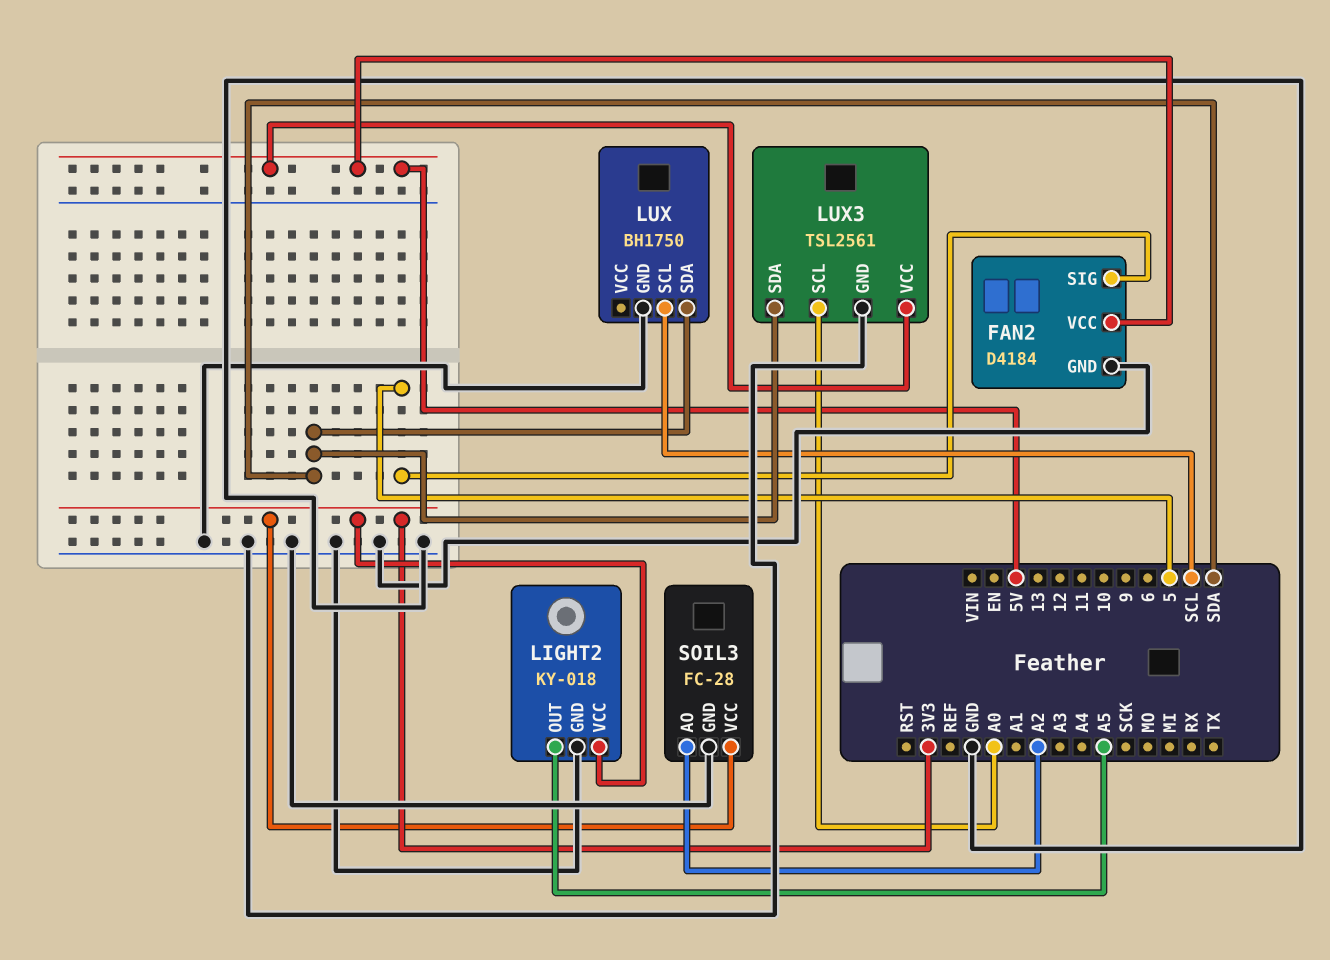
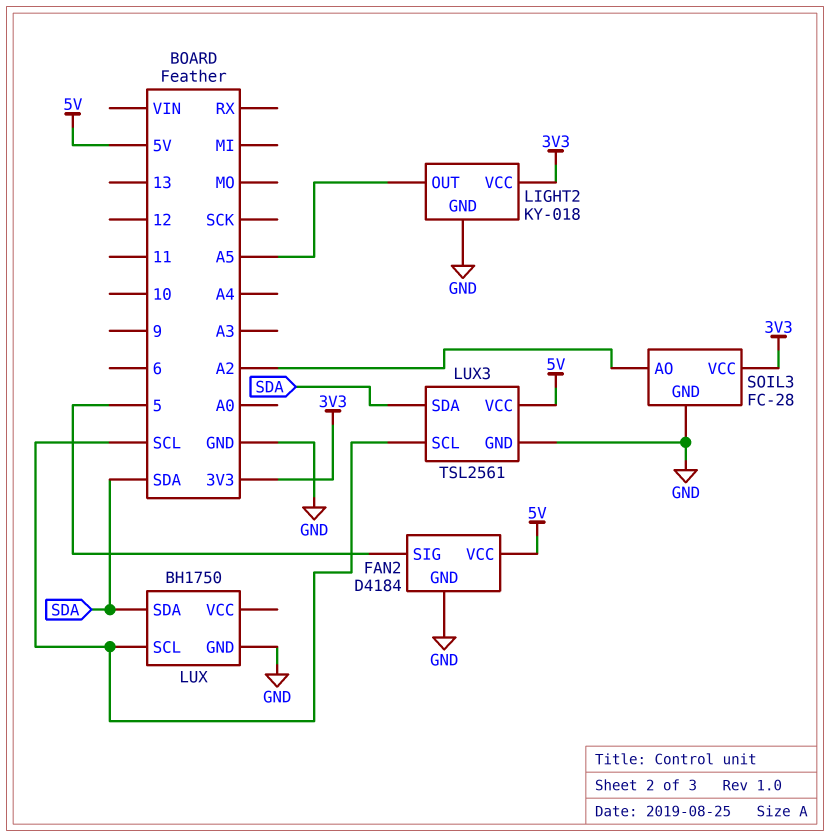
LUX3 pin SCL: A0 -> SCL

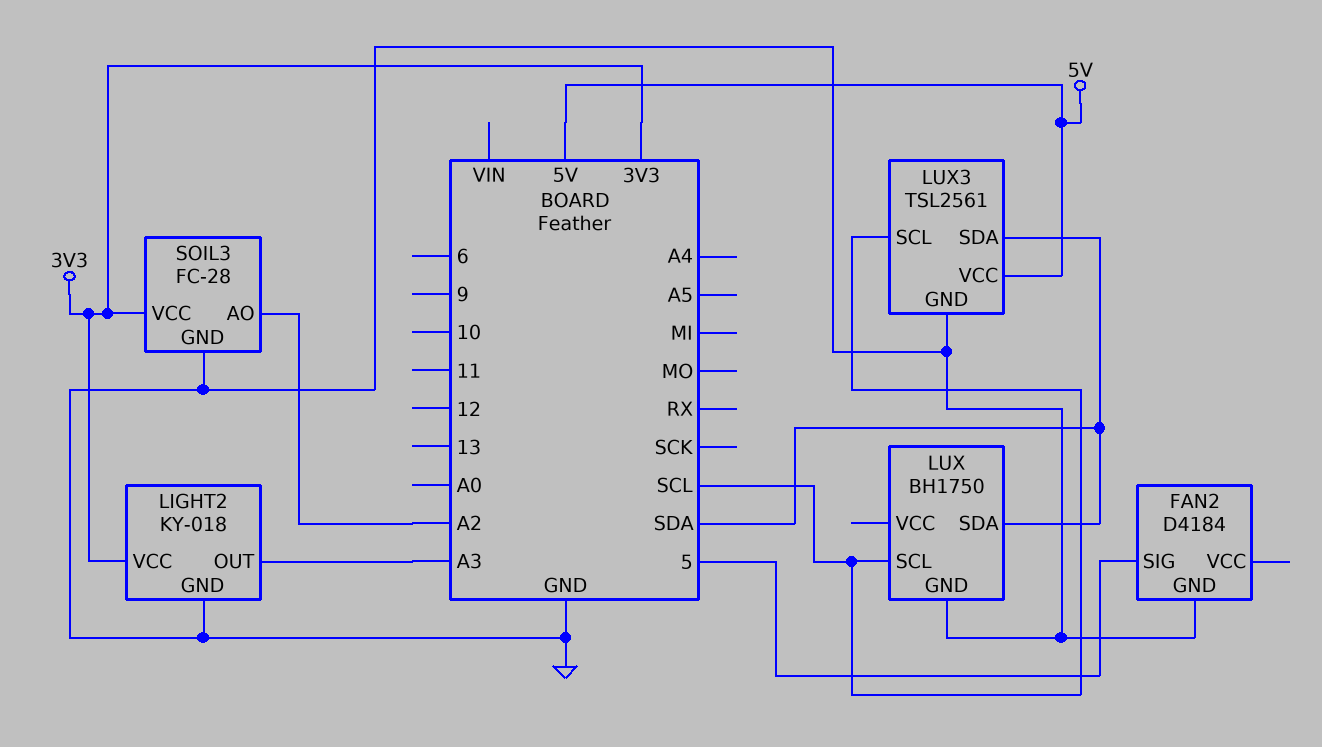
FAN2 pin VCC: 5V -> none
LIGHT2 pin OUT: A5 -> A3

